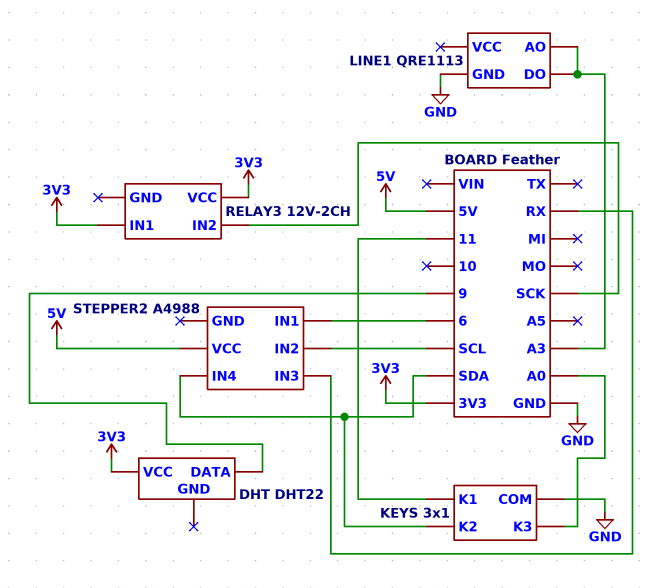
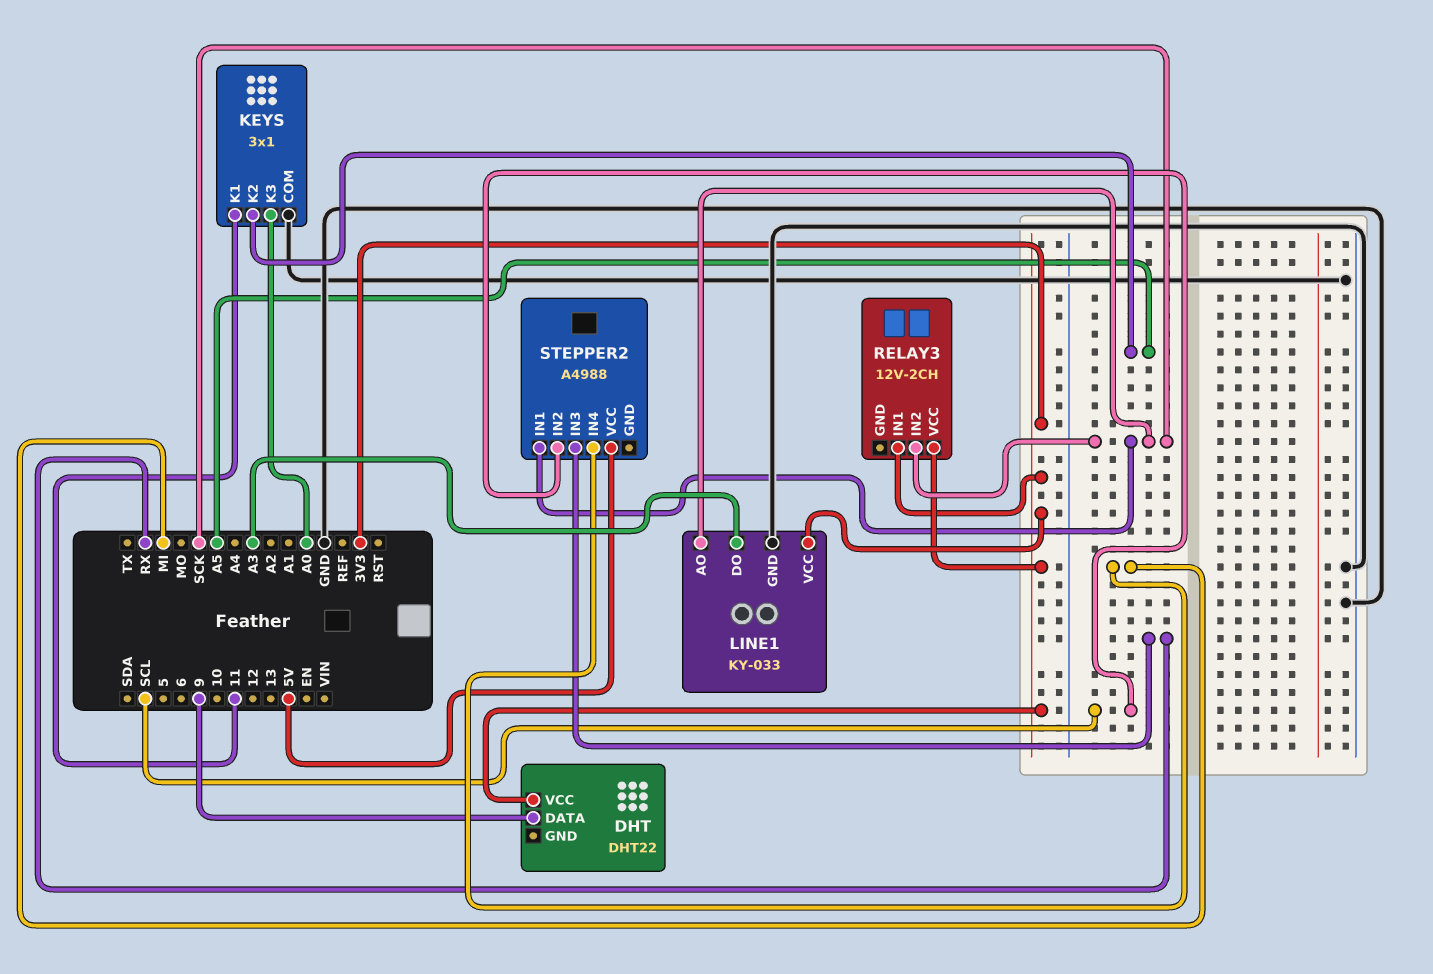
KEYS pin K2: SDA -> A5
LINE1: QRE1113 -> KY-033
LINE1 pin AO: A3 -> SCK
LINE1 pin VCC: none -> 3V3
STEPPER2 pin IN1: 6 -> SCK
STEPPER2 pin IN4: SDA -> MI

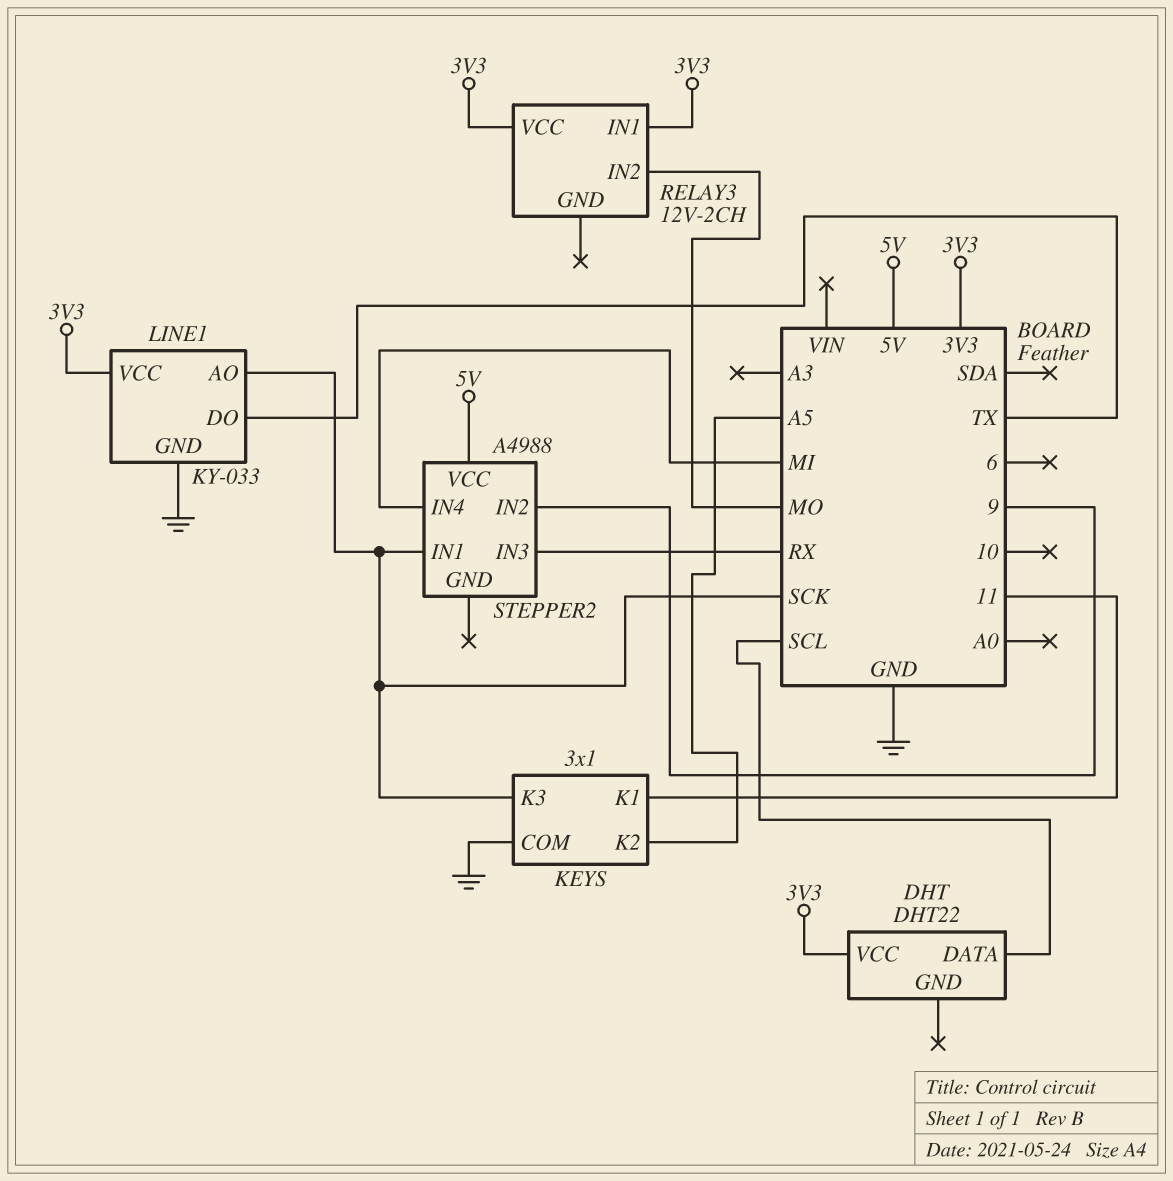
DHT pin DATA: 9 -> SCL
KEYS pin K3: A0 -> SCK
LINE1 pin DO: A3 -> TX
RELAY3 pin IN2: SCK -> MO
STEPPER2 pin IN2: SCL -> 9

